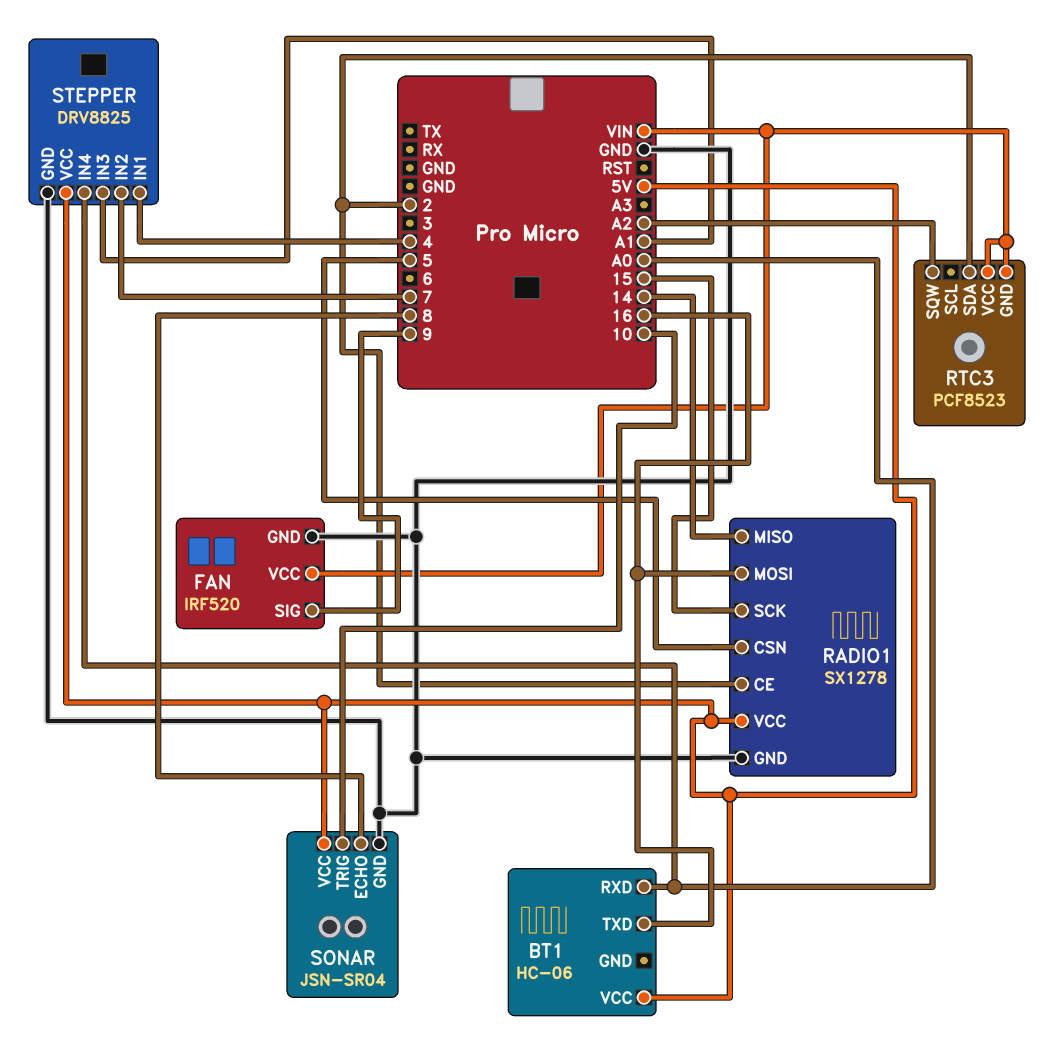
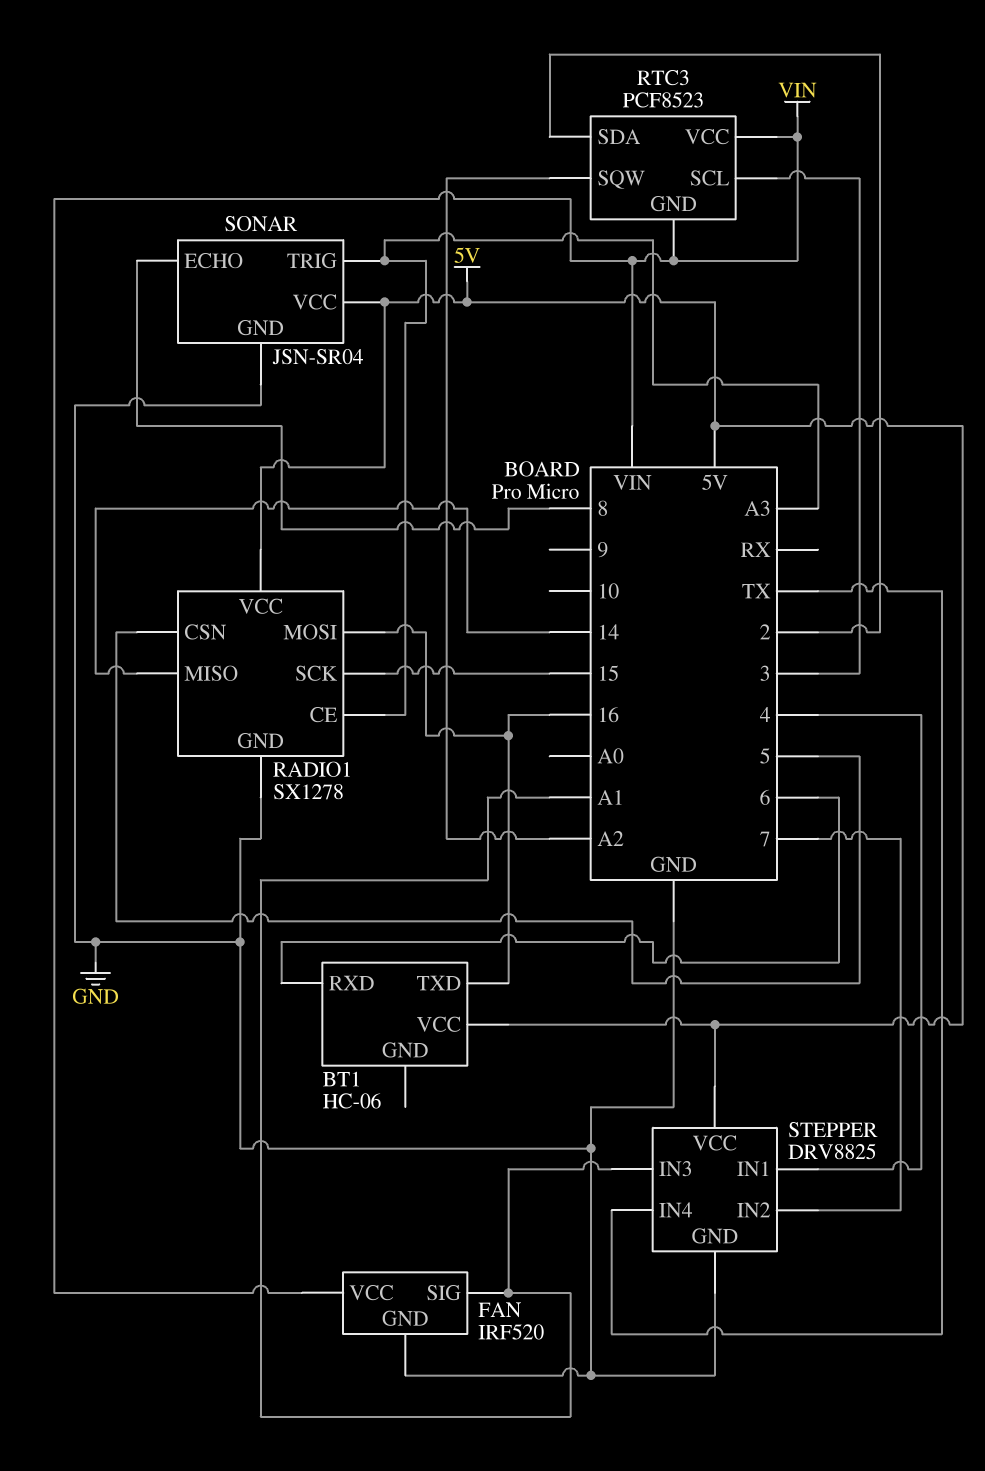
BT1 pin RXD: A0 -> 6
FAN pin SIG: 9 -> A1
RADIO1 pin CE: 2 -> A3
RTC3 pin SCL: none -> 3
SONAR pin TRIG: 10 -> A3
STEPPER pin IN4: A0 -> TX

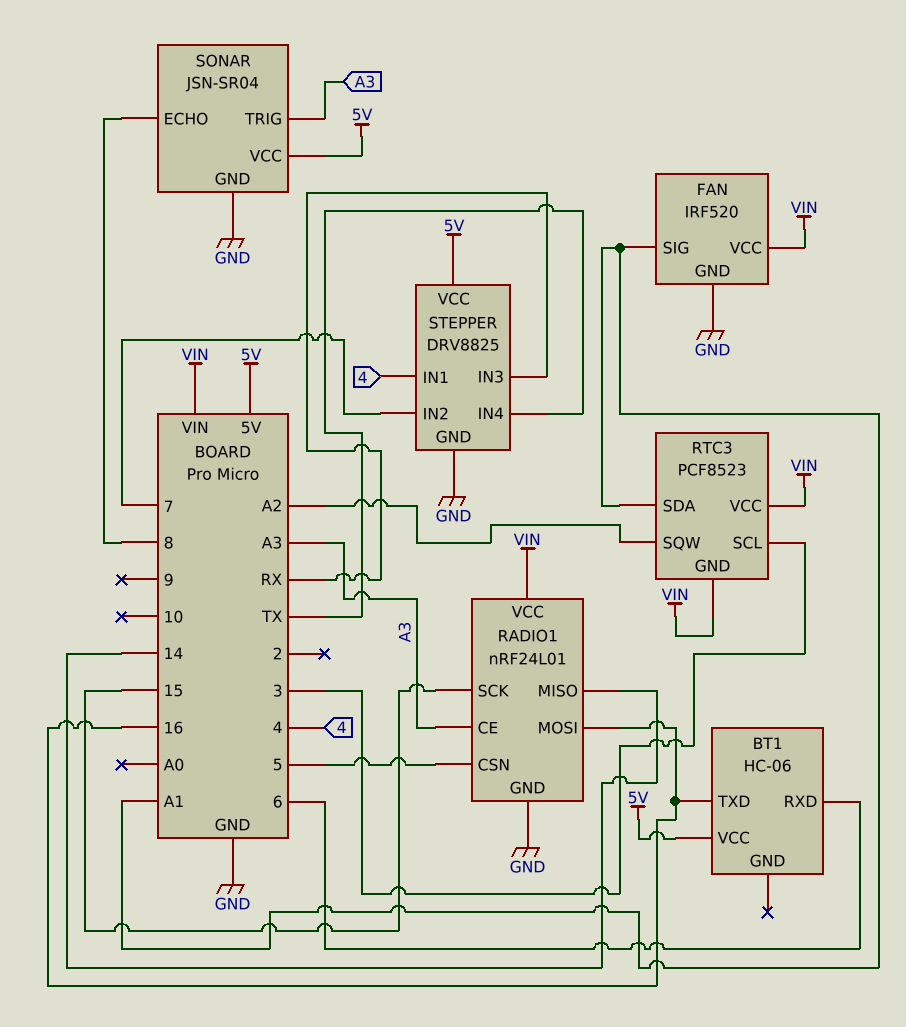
RADIO1: SX1278 -> nRF24L01
RADIO1 pin VCC: 5V -> VIN
RTC3 pin SDA: 2 -> A1
STEPPER pin IN3: A1 -> RX

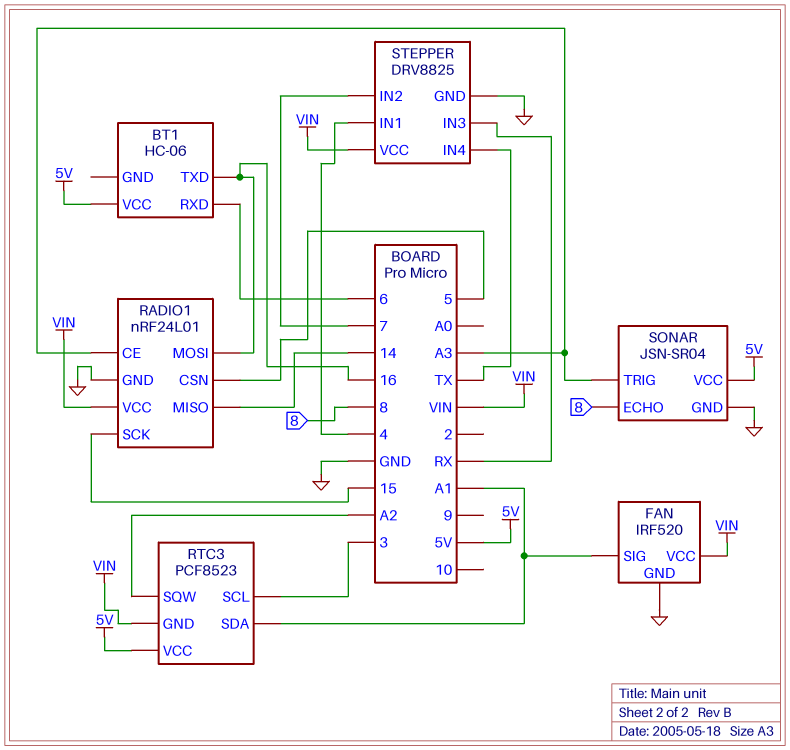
RTC3 pin VCC: VIN -> 5V
STEPPER pin VCC: 5V -> VIN

